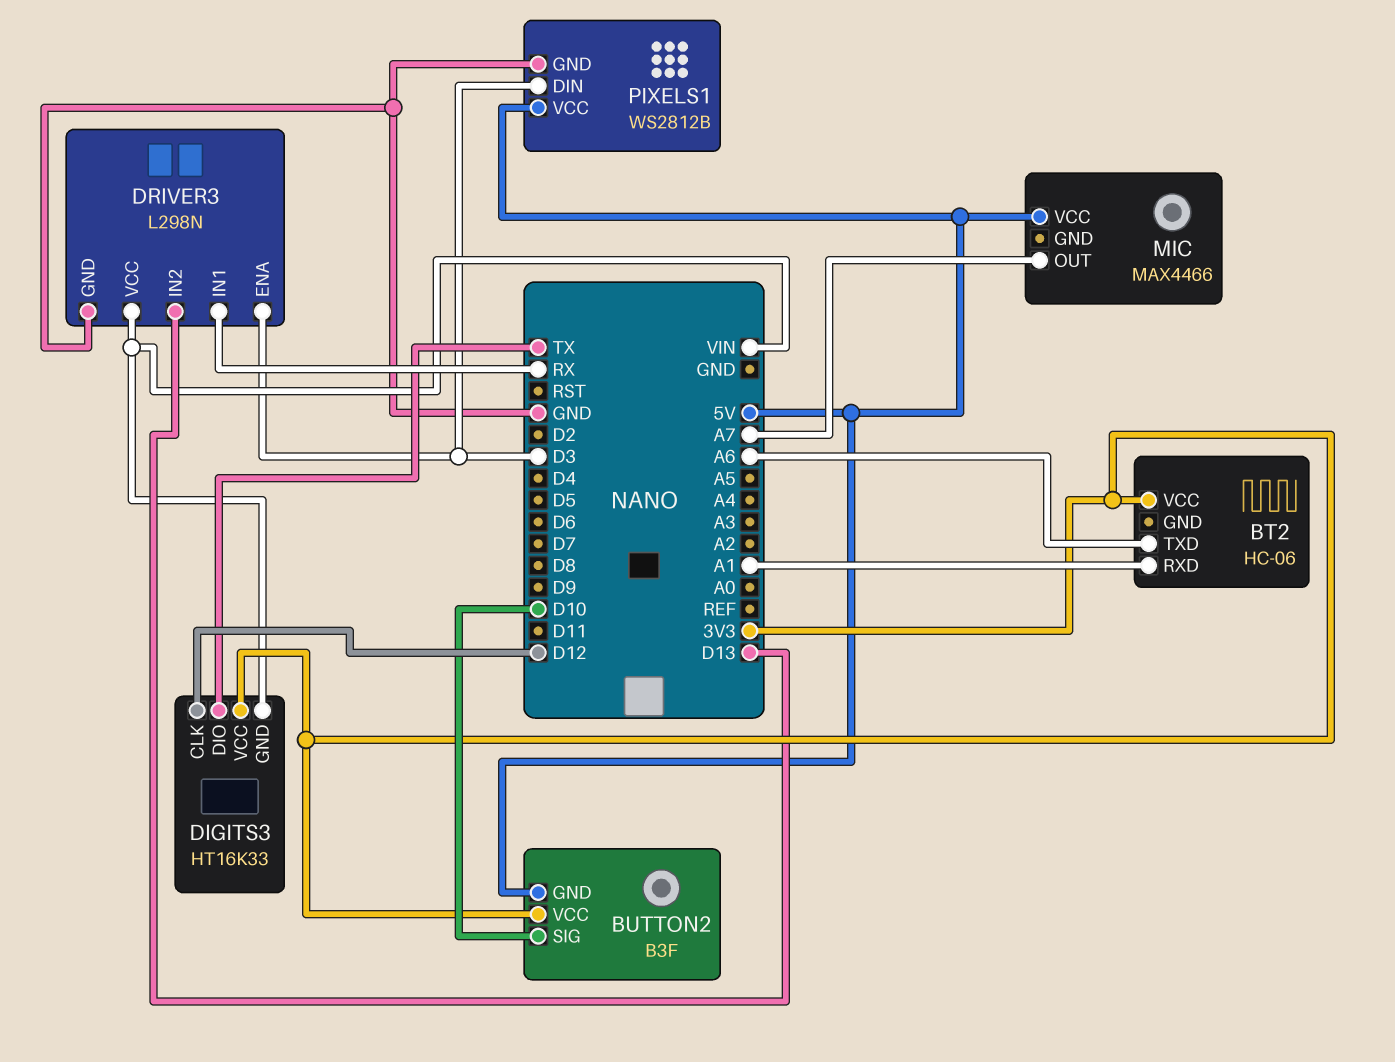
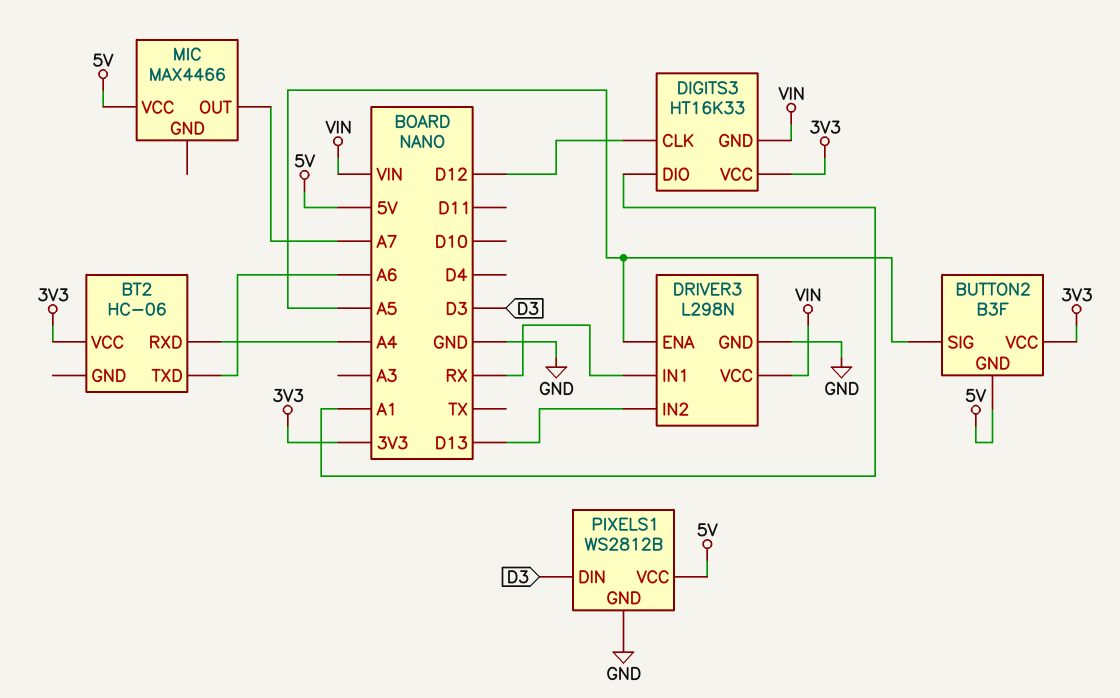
BT2 pin RXD: A1 -> A4
BUTTON2 pin SIG: D10 -> A5
DIGITS3 pin DIO: TX -> A1
DRIVER3 pin ENA: D3 -> A5

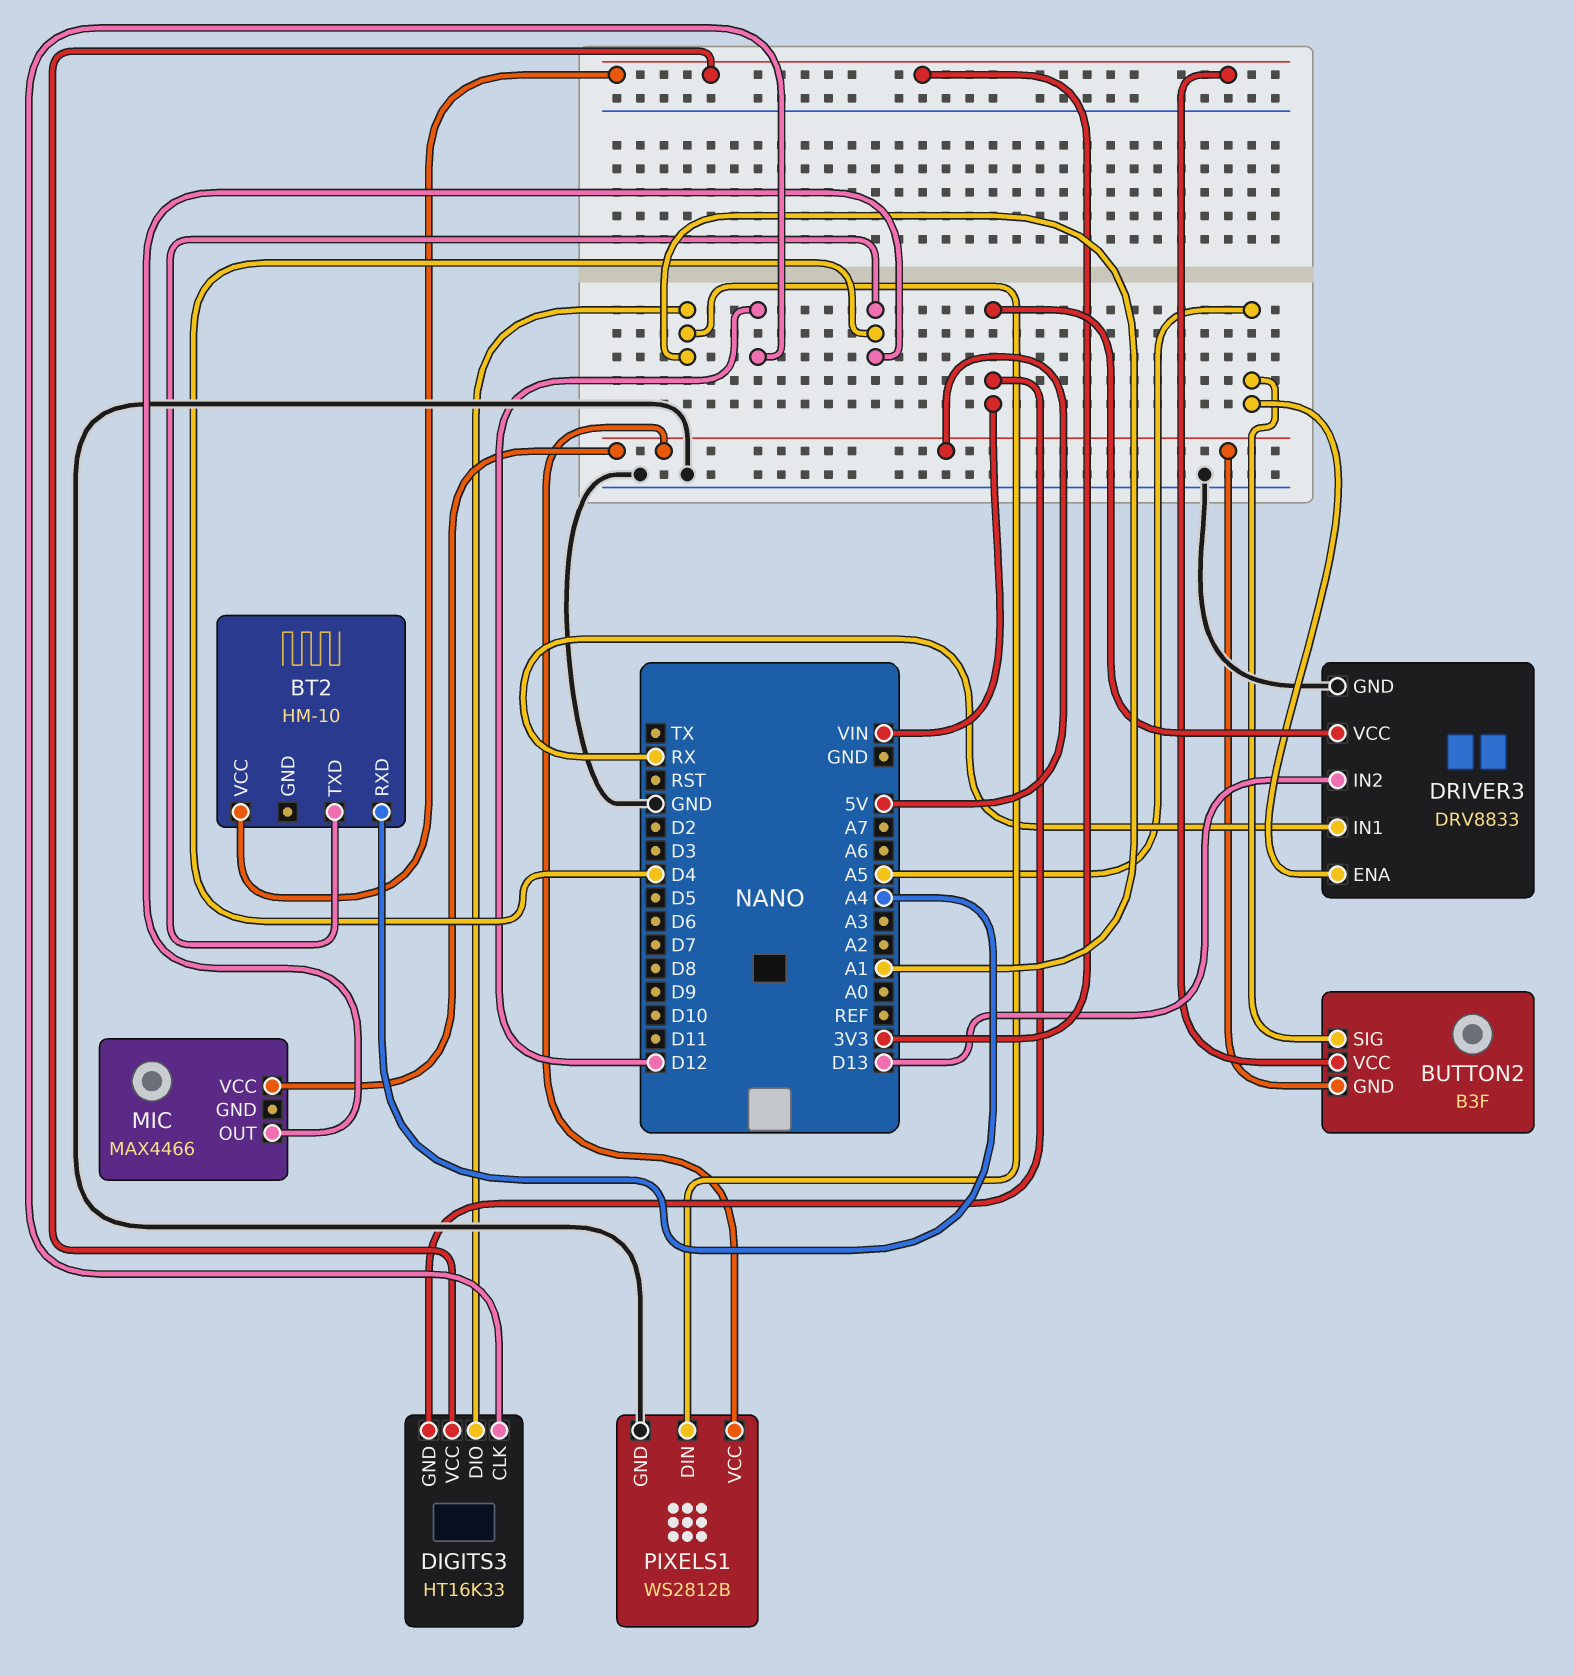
BT2: HC-06 -> HM-10
BT2 pin TXD: A6 -> D4
DRIVER3: L298N -> DRV8833
MIC pin OUT: A7 -> D4
PIXELS1 pin DIN: D3 -> A1

